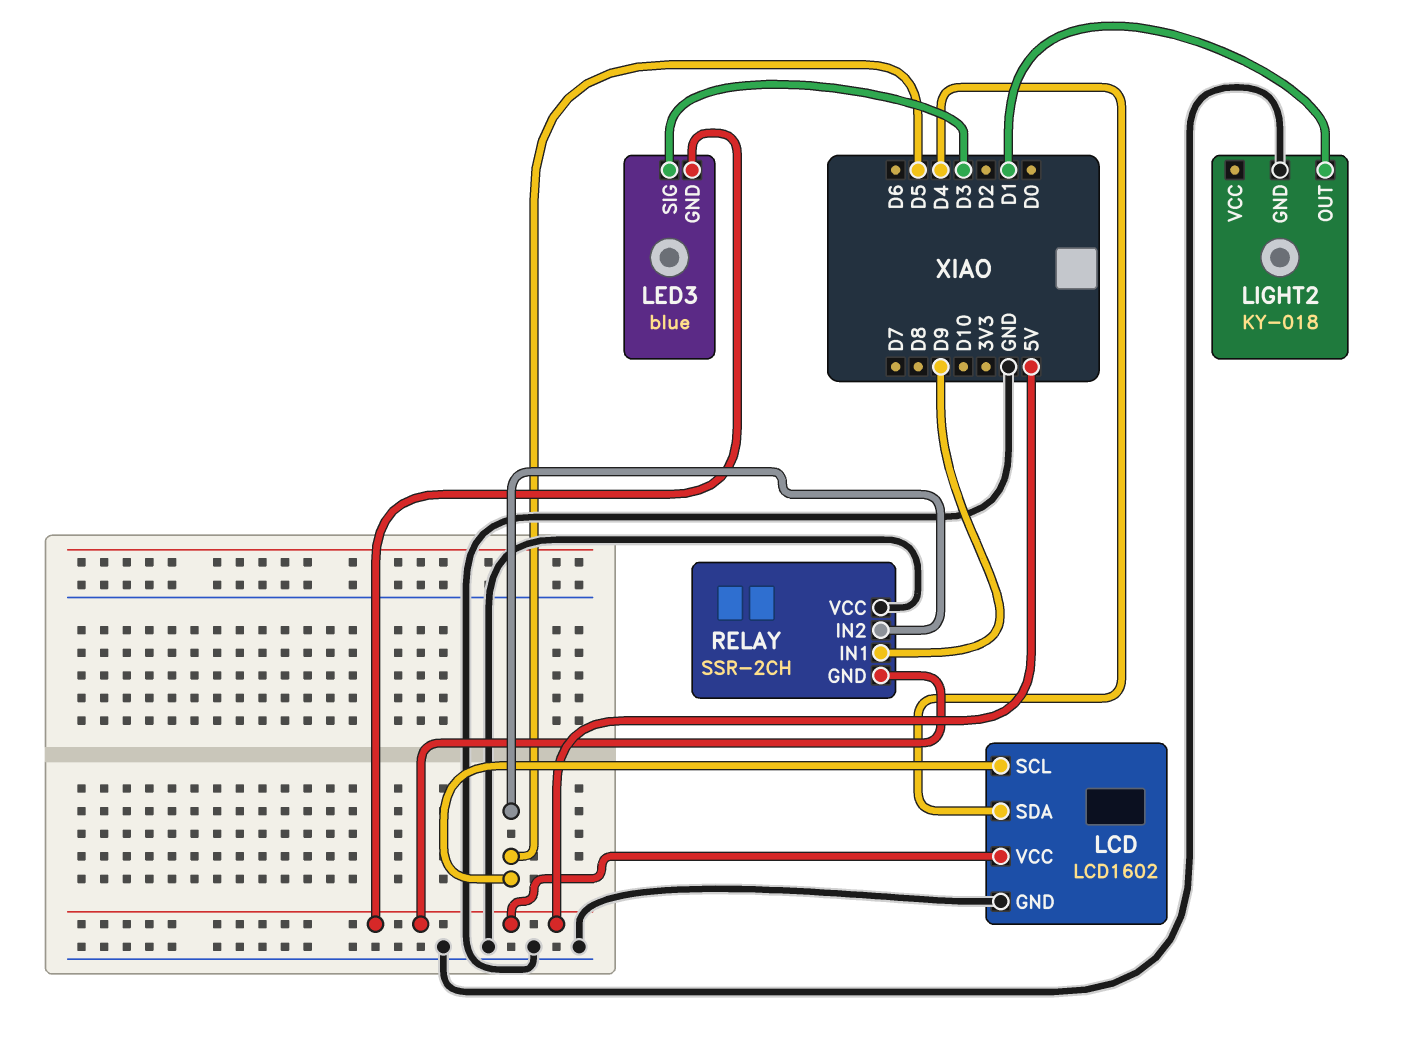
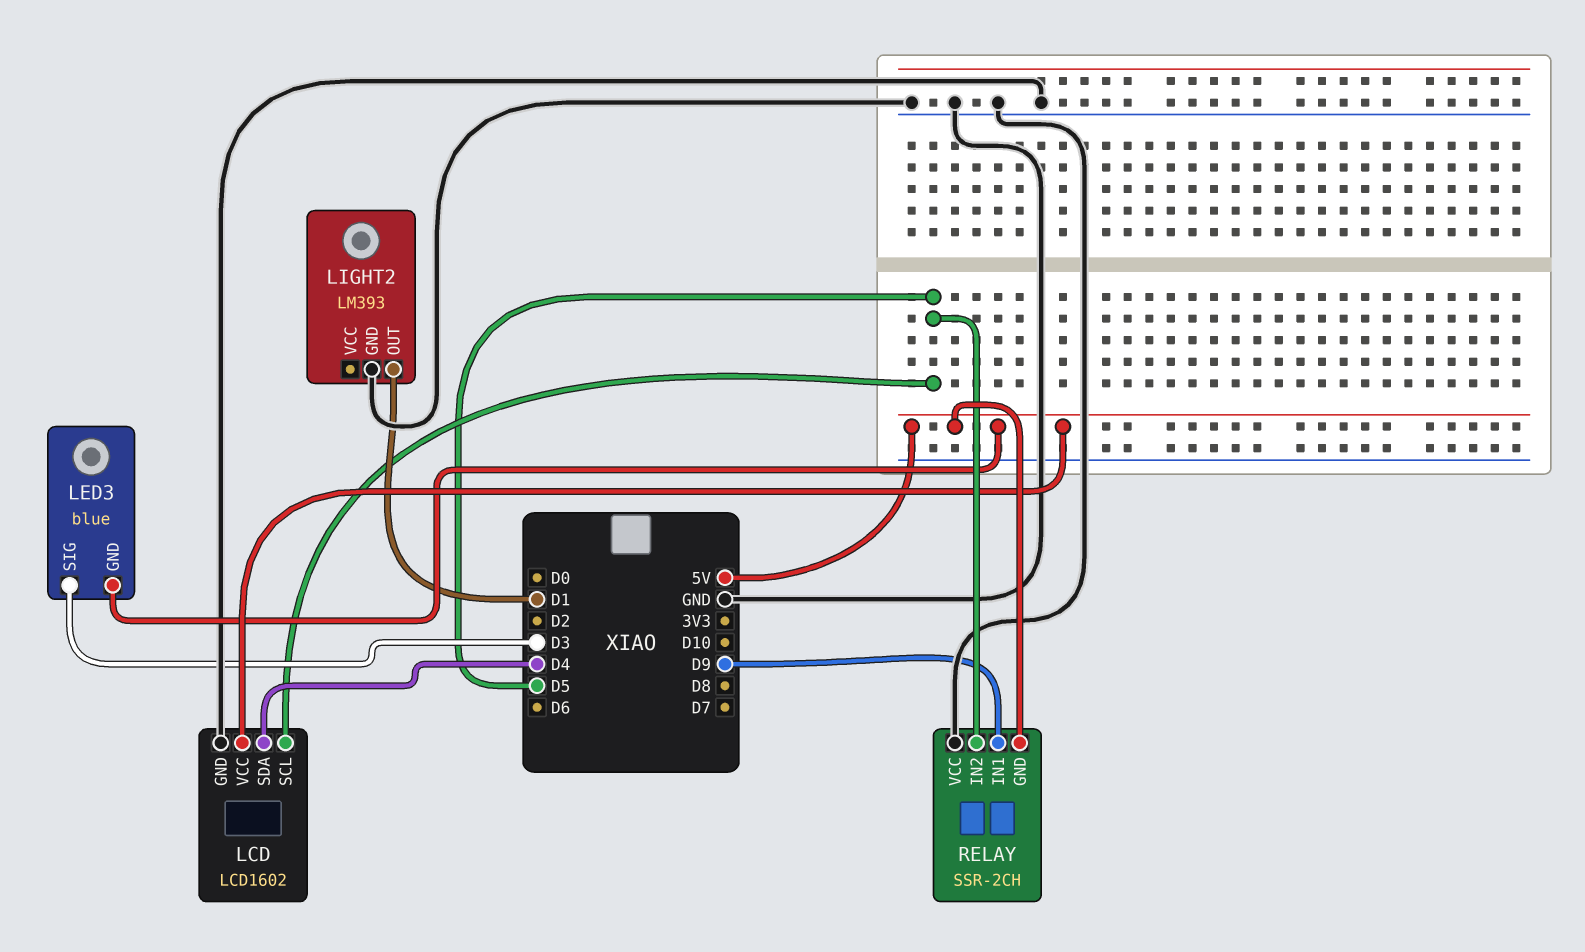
LIGHT2: KY-018 -> LM393

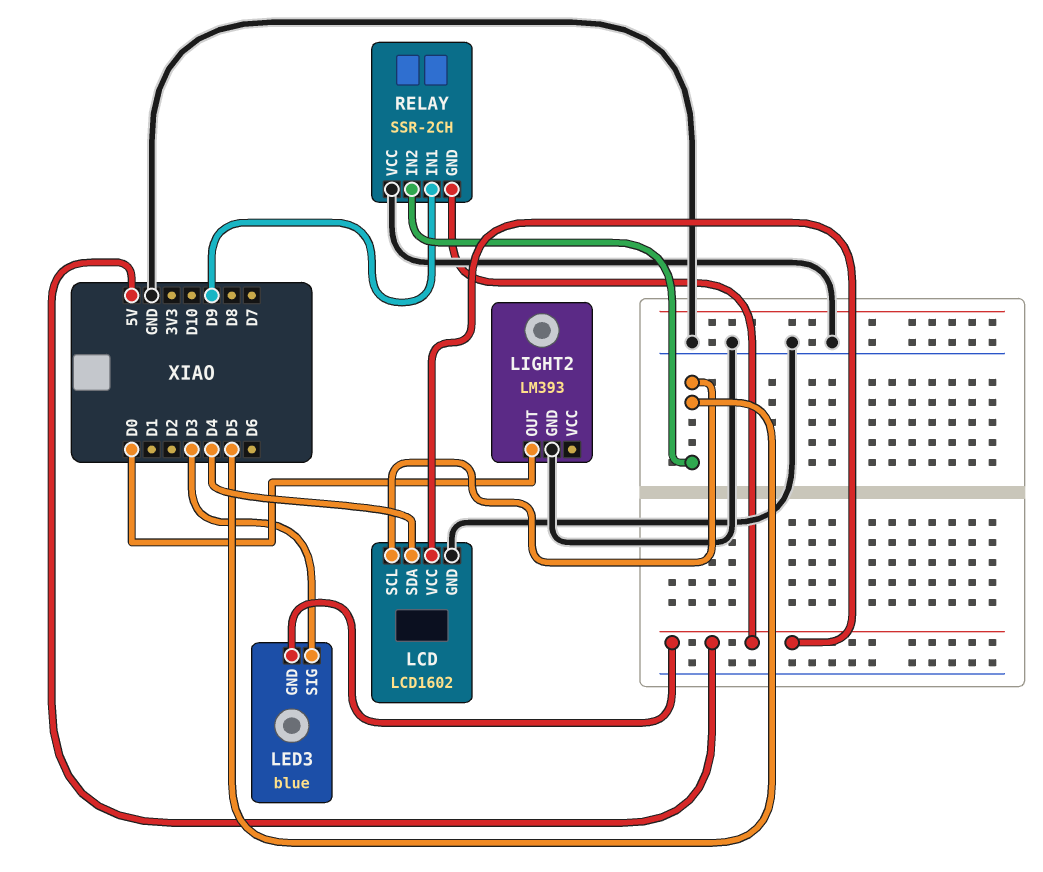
LIGHT2 pin OUT: D1 -> D0

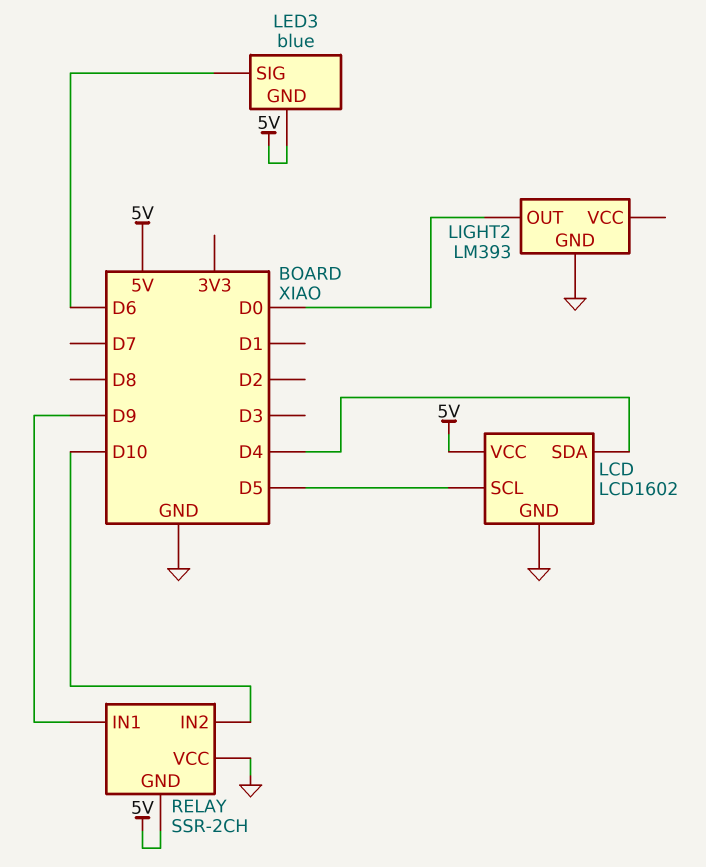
LED3 pin SIG: D3 -> D6
RELAY pin IN2: D5 -> D10

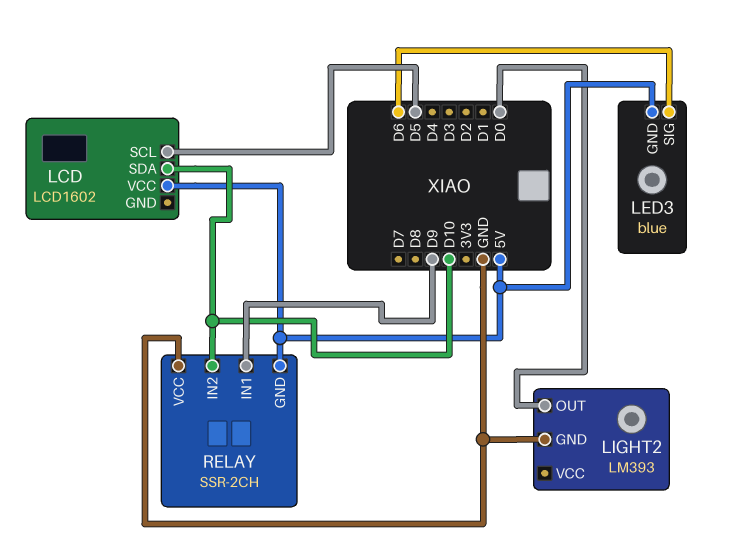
LCD pin GND: GND -> none
LCD pin SDA: D4 -> D10

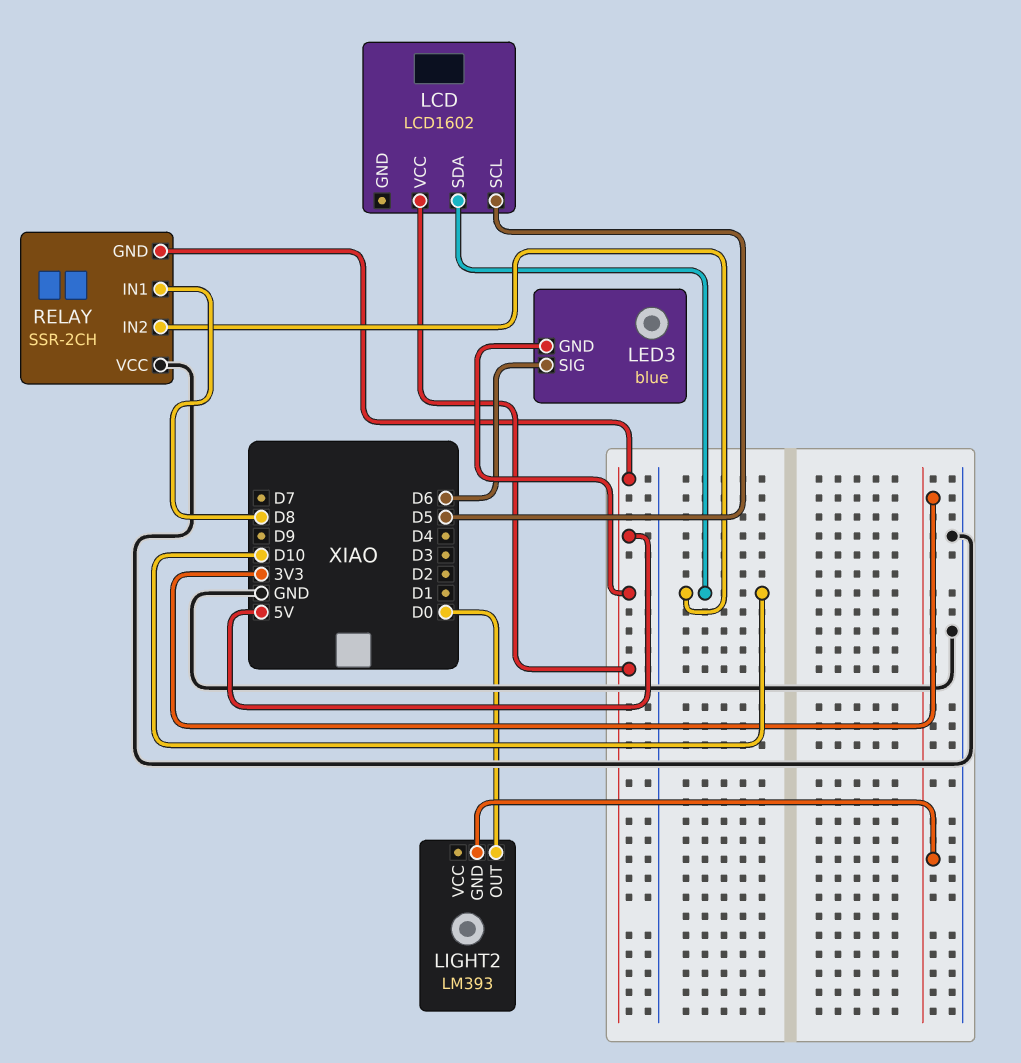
LIGHT2 pin GND: GND -> 3V3
RELAY pin IN1: D9 -> D8

